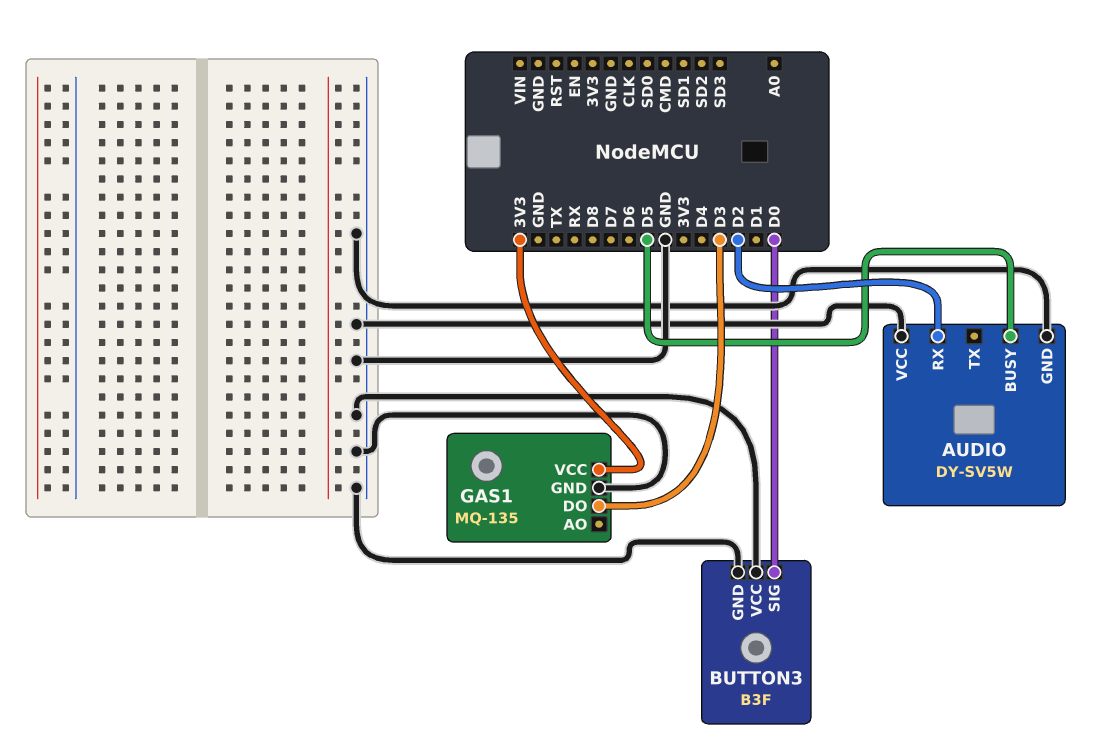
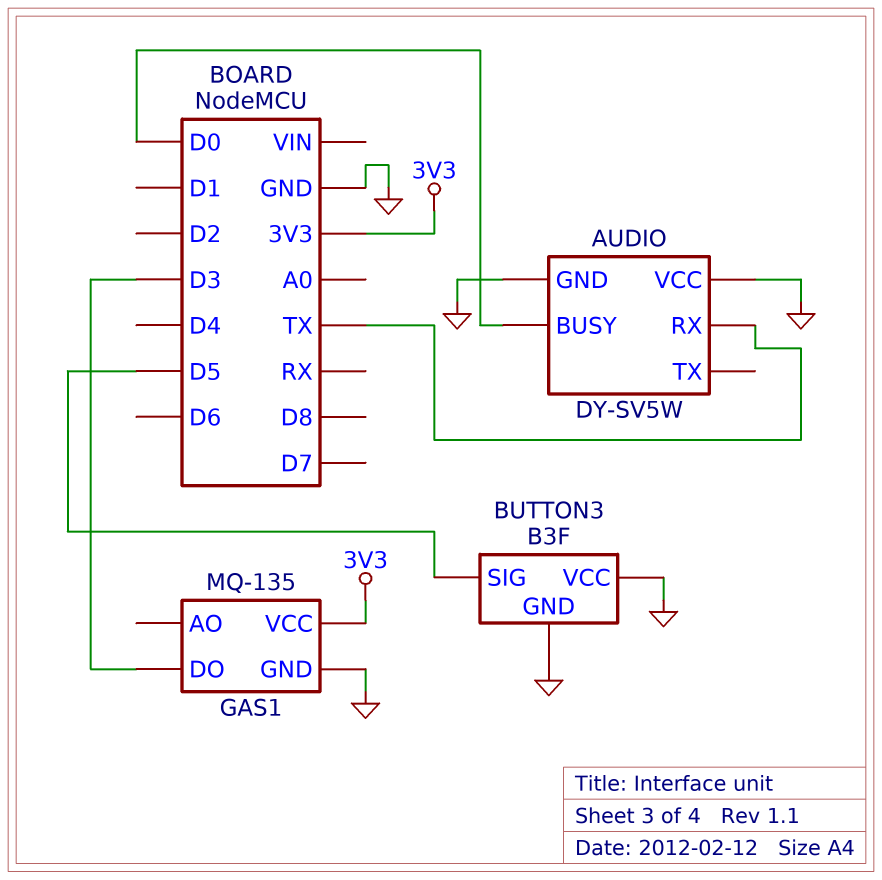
AUDIO pin BUSY: D5 -> D0
AUDIO pin RX: D2 -> TX
BUTTON3 pin SIG: D0 -> D5

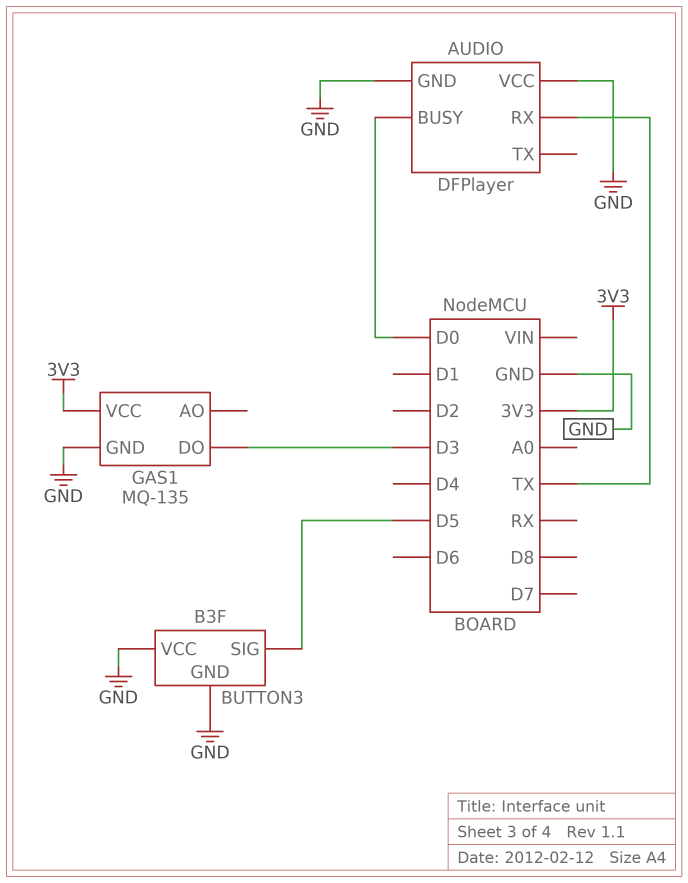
AUDIO: DY-SV5W -> DFPlayer

